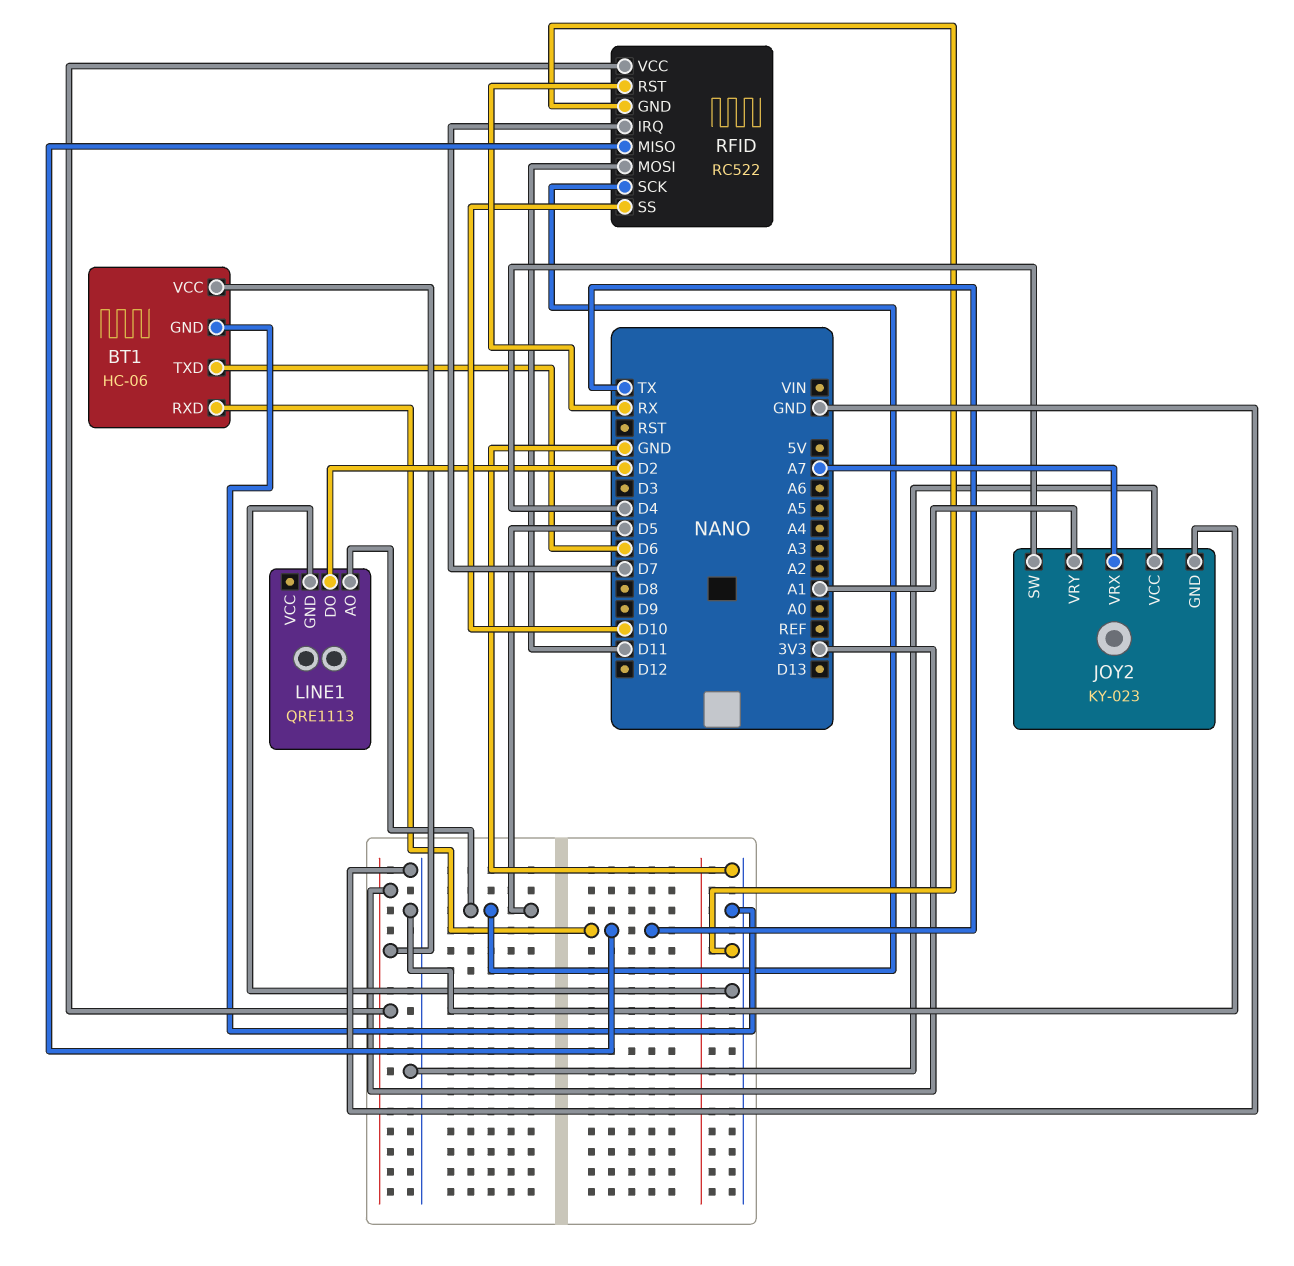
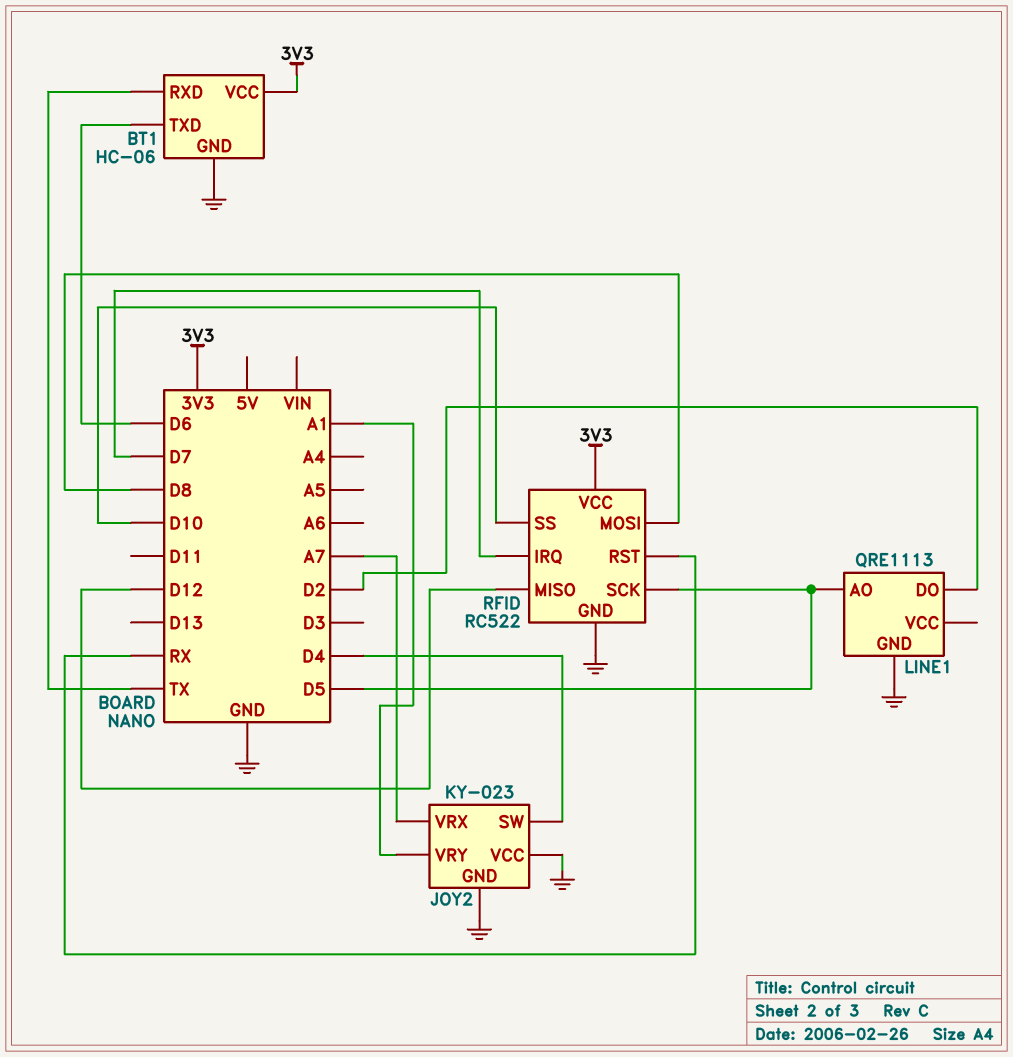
RFID pin MISO: TX -> D12
RFID pin MOSI: D11 -> D8

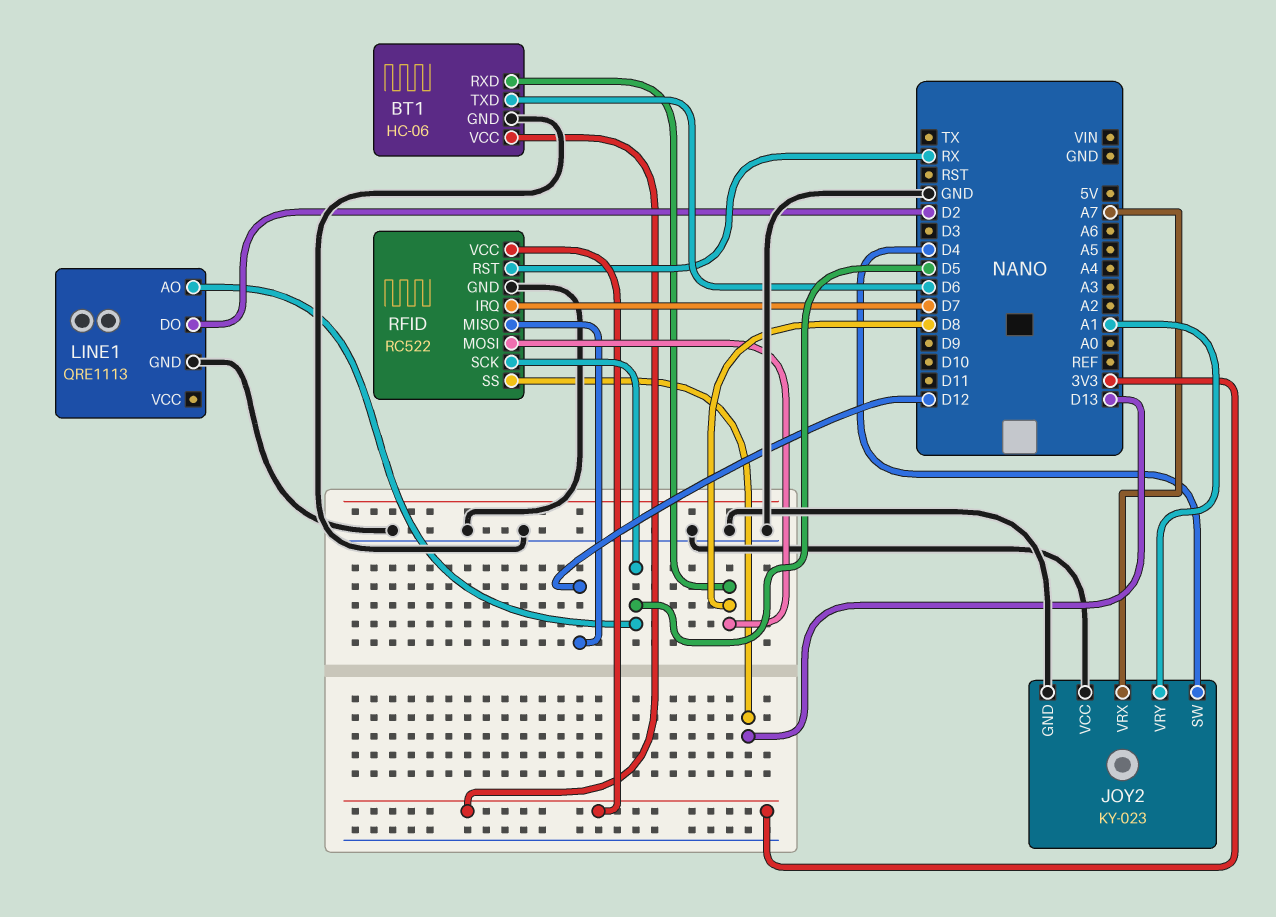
BT1 pin RXD: TX -> D8
RFID pin SS: D10 -> D13

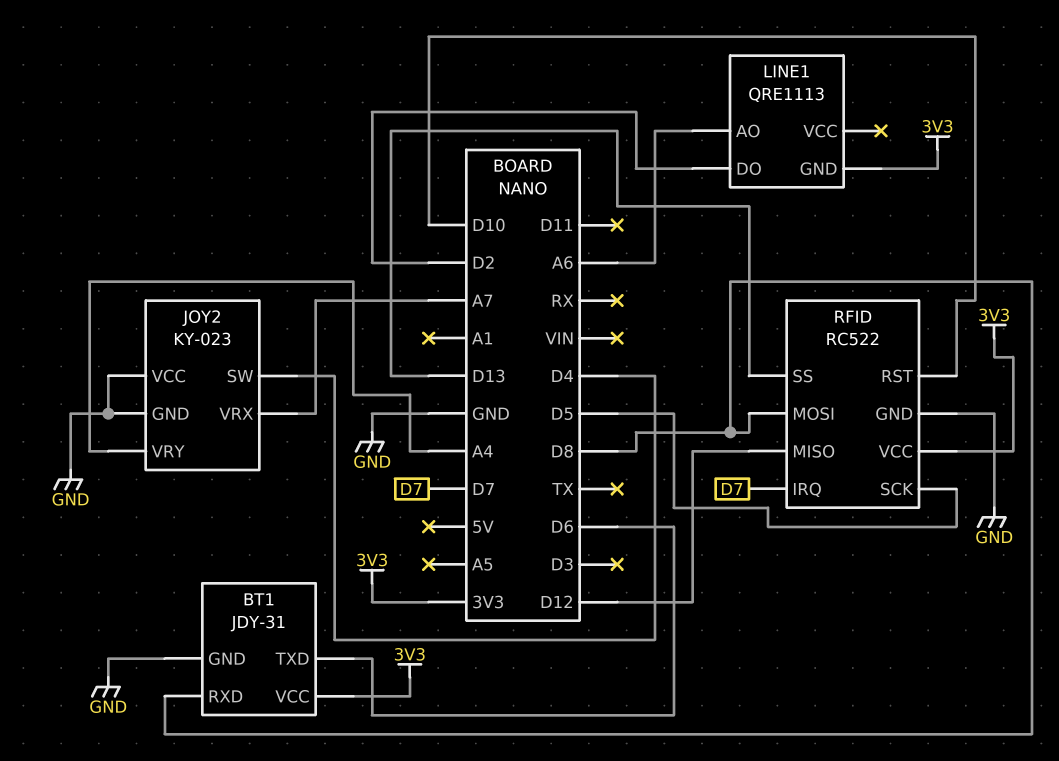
BT1: HC-06 -> JDY-31
JOY2 pin VRY: A1 -> A4
LINE1 pin AO: D5 -> A6
LINE1 pin GND: GND -> 3V3
RFID pin RST: RX -> D10

